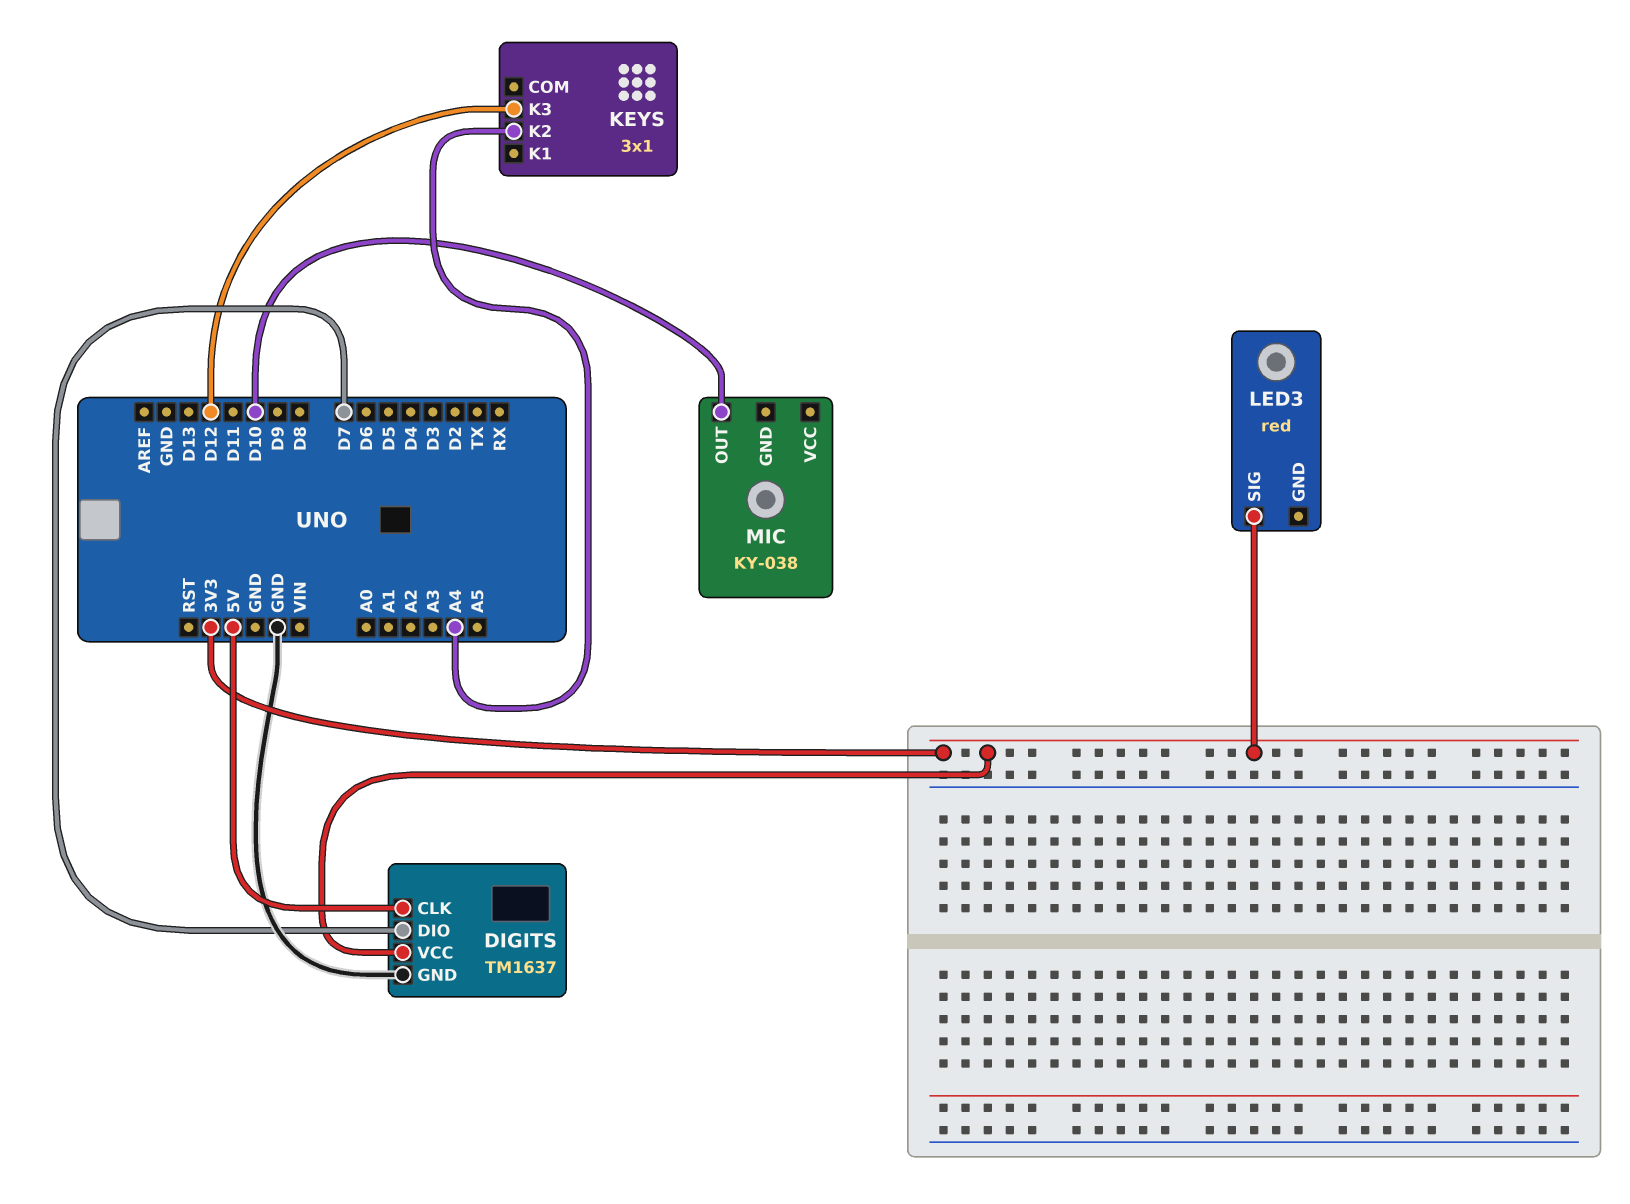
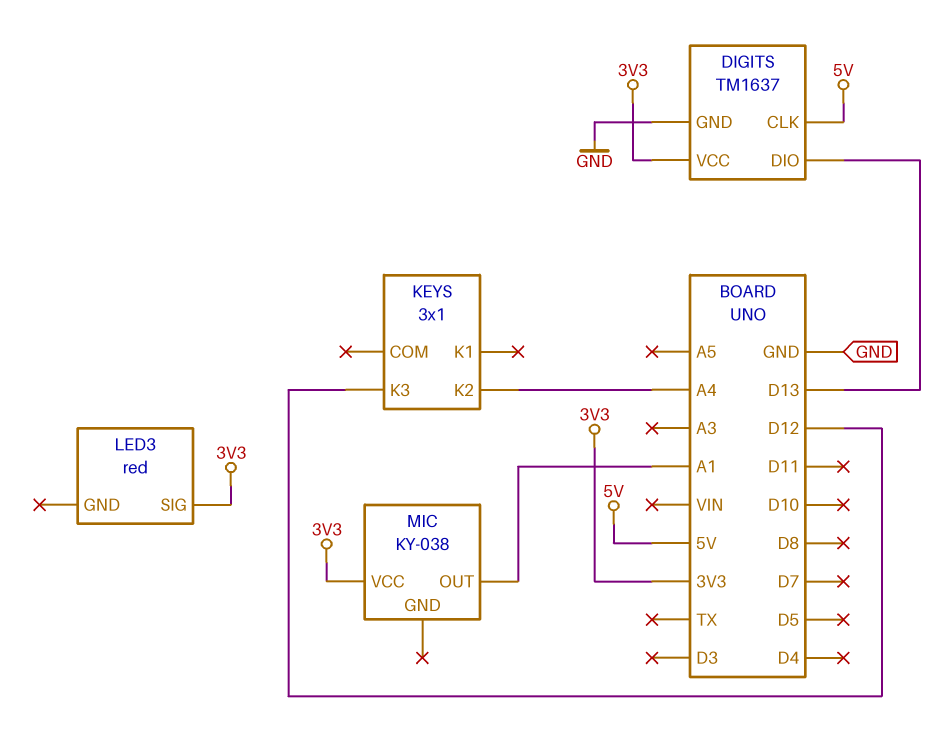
DIGITS pin DIO: D7 -> D13
MIC pin OUT: D10 -> A1
MIC pin VCC: none -> 3V3

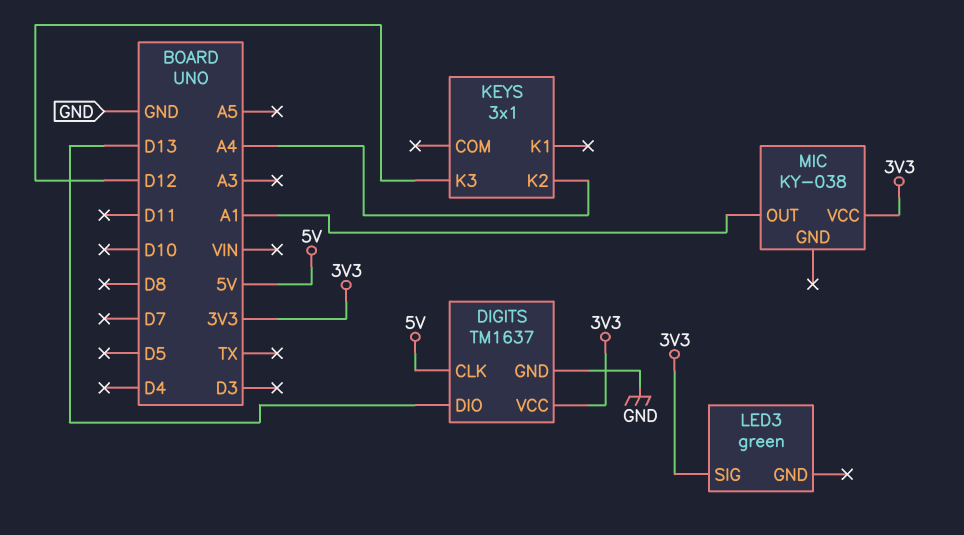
LED3: red -> green

